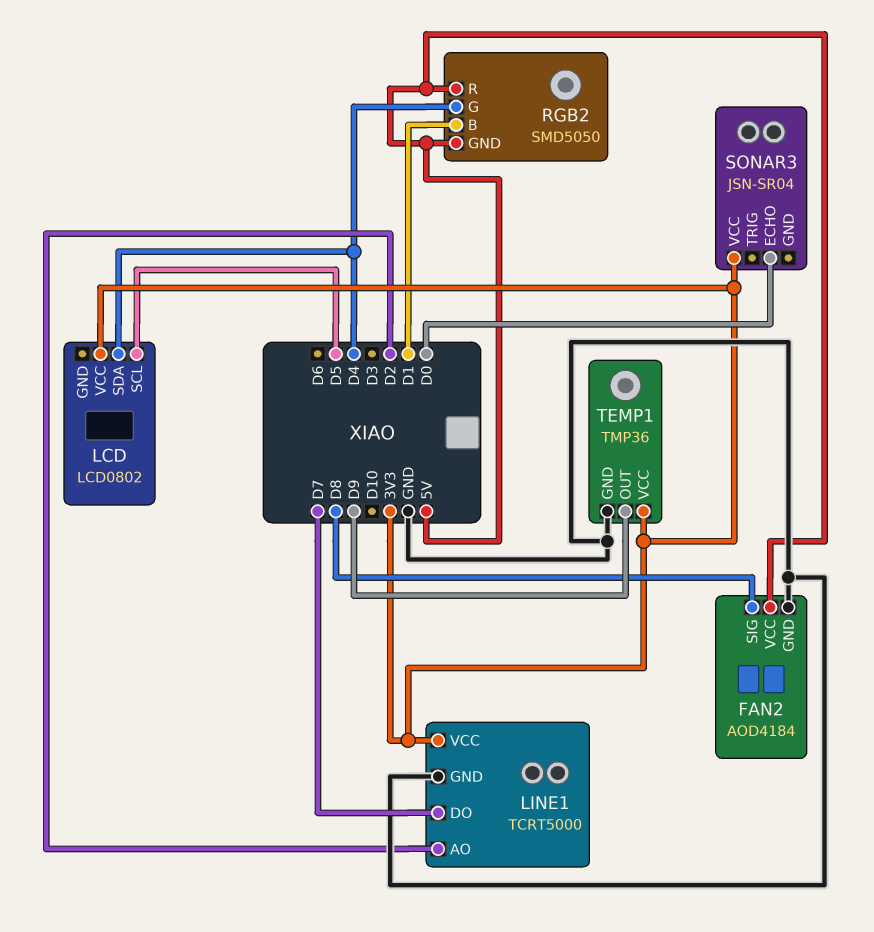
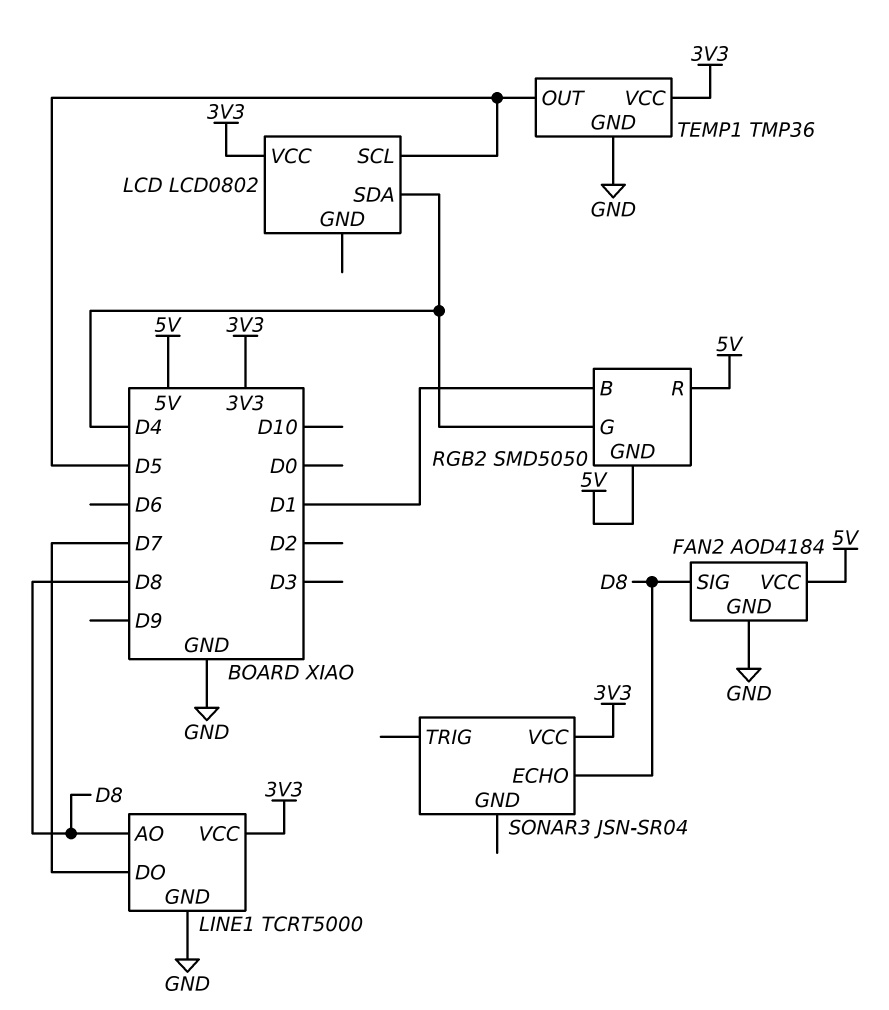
LINE1 pin AO: D2 -> D8
SONAR3 pin ECHO: D0 -> D8
TEMP1 pin OUT: D9 -> D5

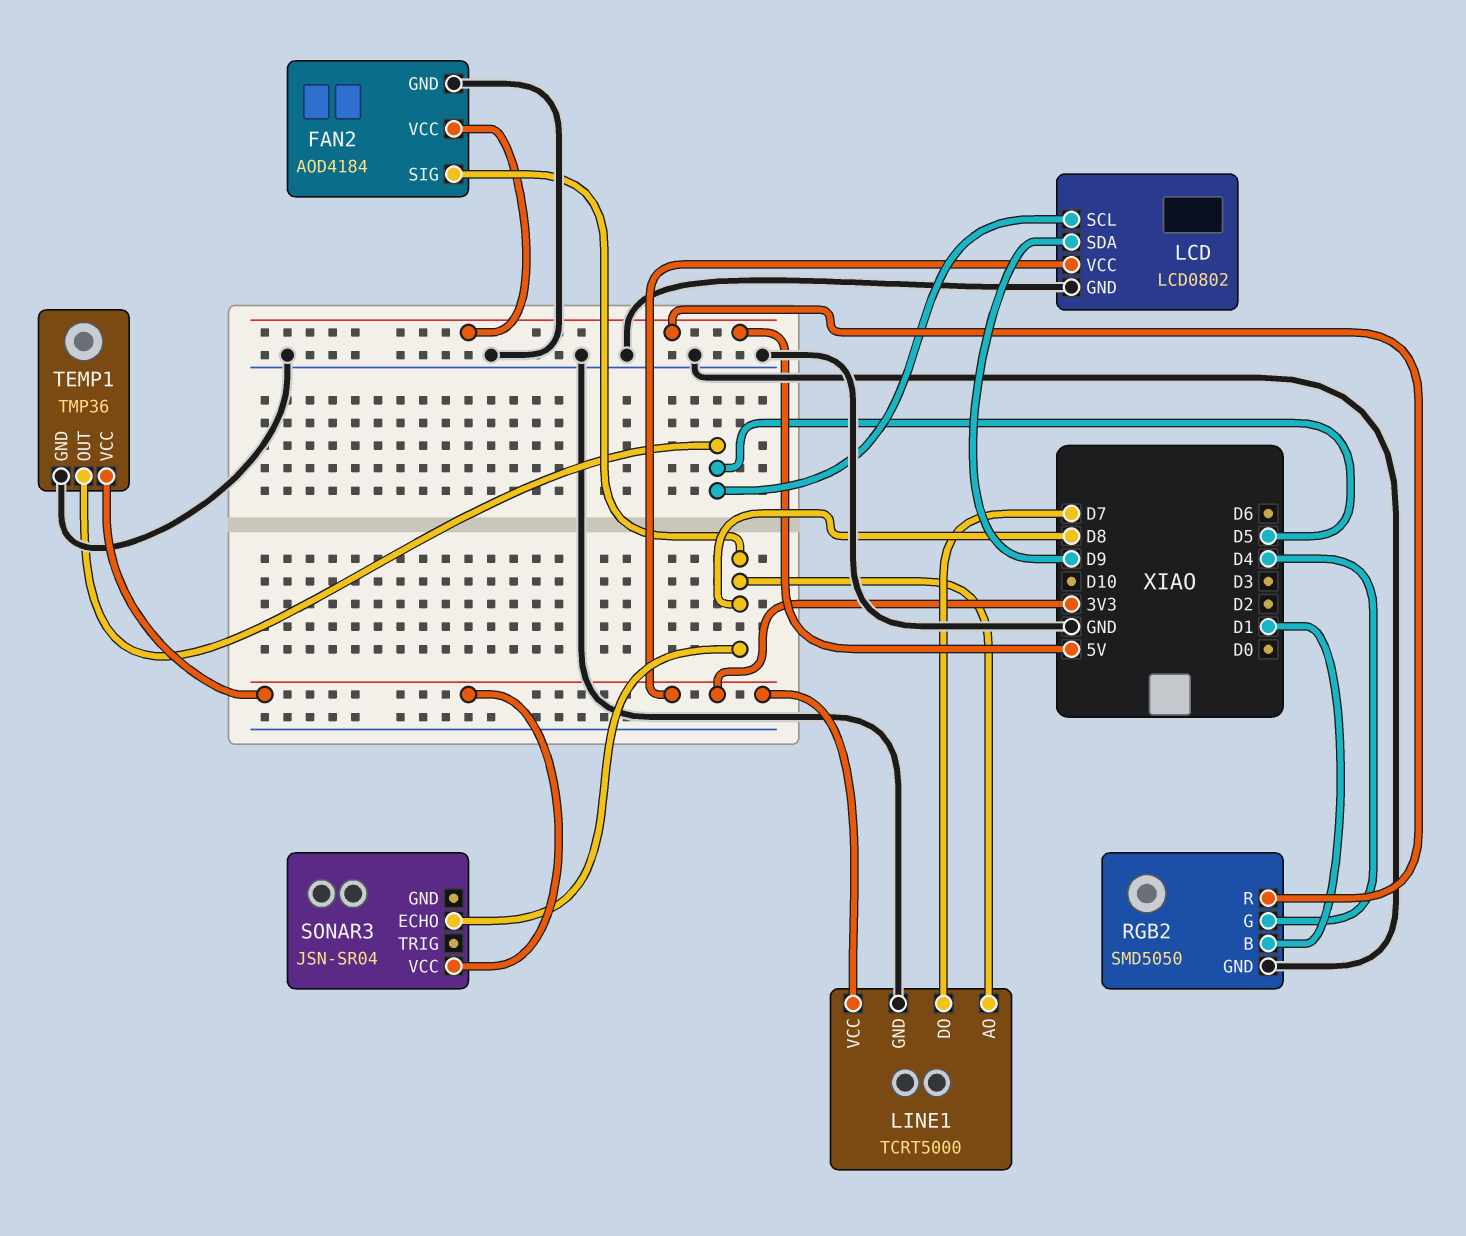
LCD pin GND: none -> GND
LCD pin SDA: D4 -> D9
RGB2 pin GND: 5V -> GND

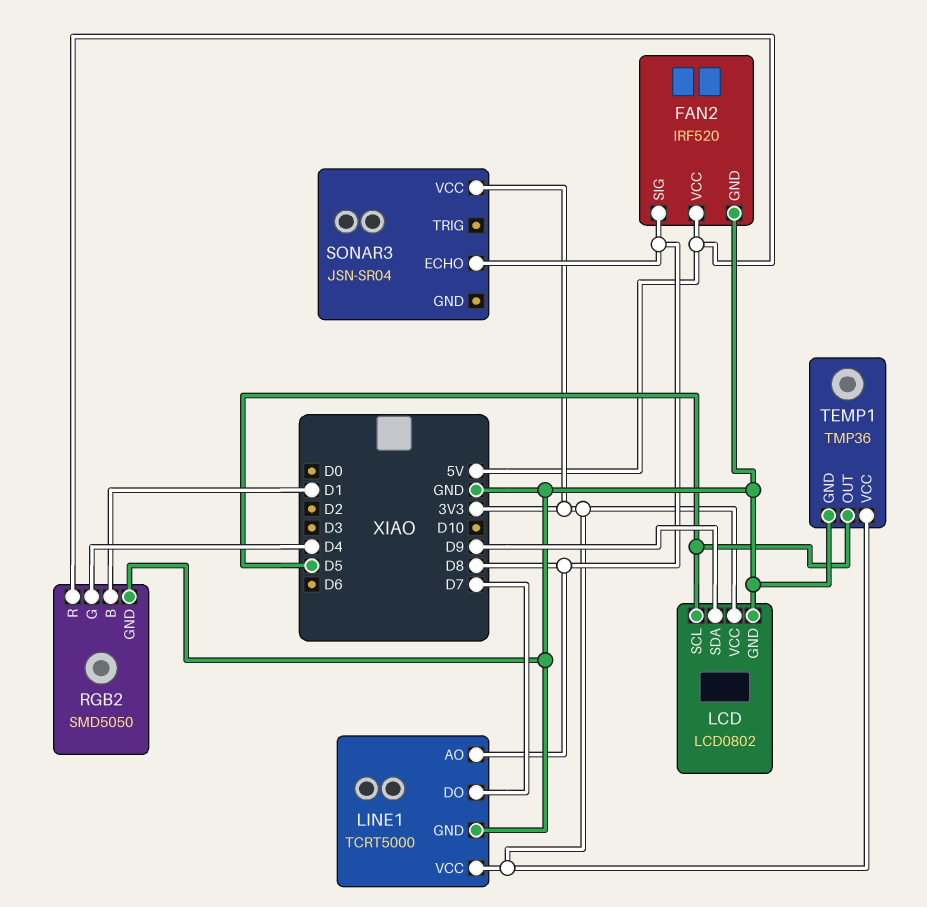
FAN2: AOD4184 -> IRF520

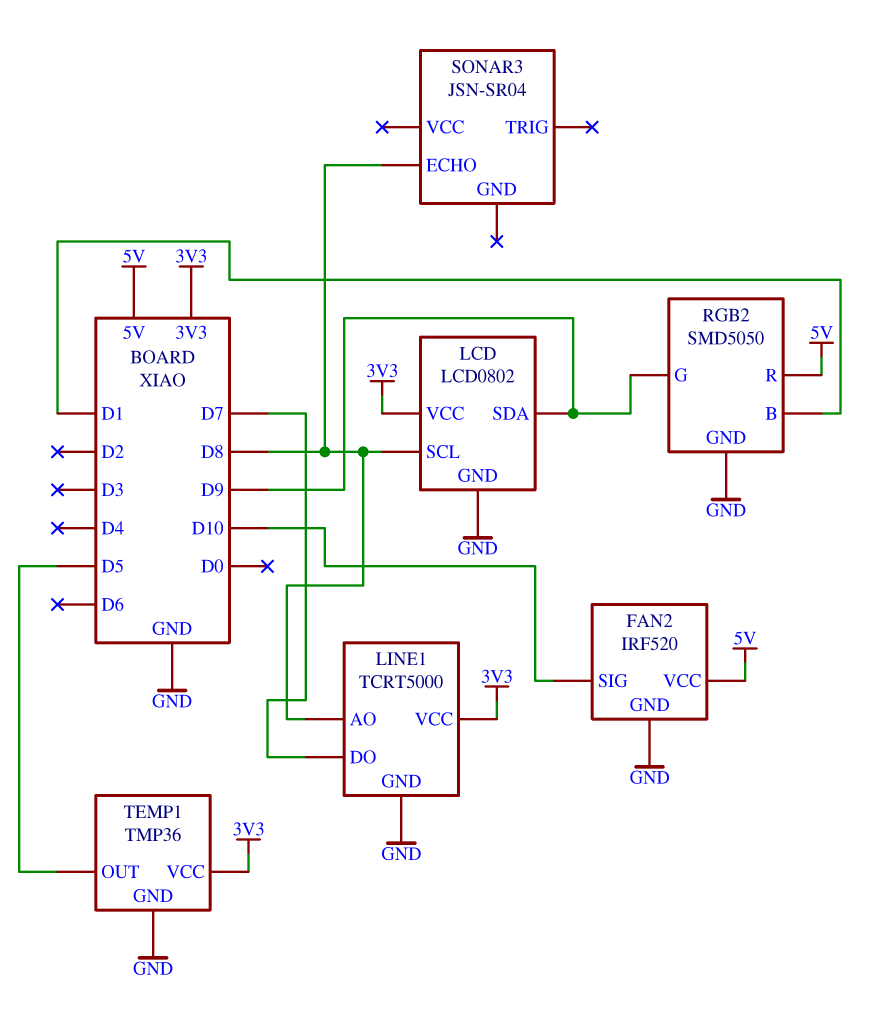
FAN2 pin SIG: D8 -> D10
LCD pin SCL: D5 -> D8
RGB2 pin G: D4 -> D9
SONAR3 pin VCC: 3V3 -> none

